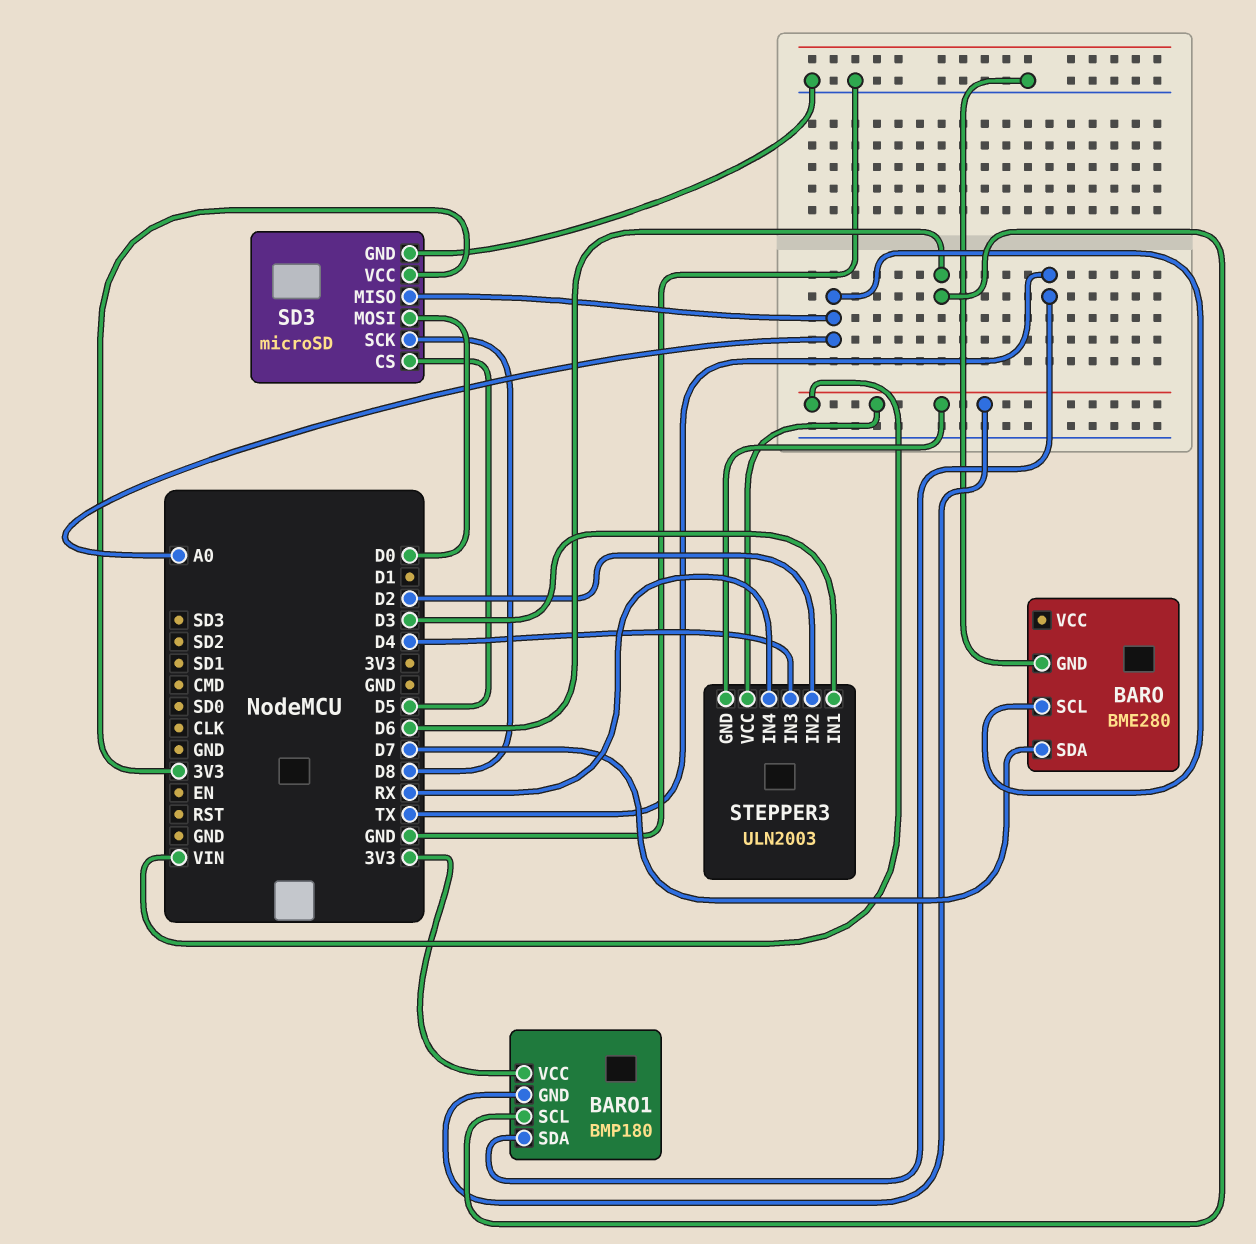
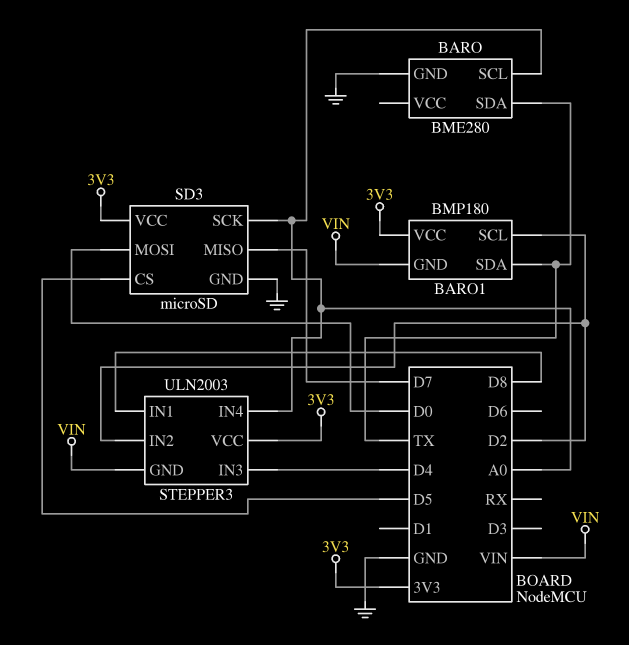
BARO pin SDA: D7 -> TX
BARO1 pin SCL: D6 -> D2
SD3 pin MISO: A0 -> D7
SD3 pin SCK: D8 -> A0
STEPPER3 pin IN1: D3 -> D8
STEPPER3 pin IN4: RX -> A0
STEPPER3 pin VCC: VIN -> 3V3

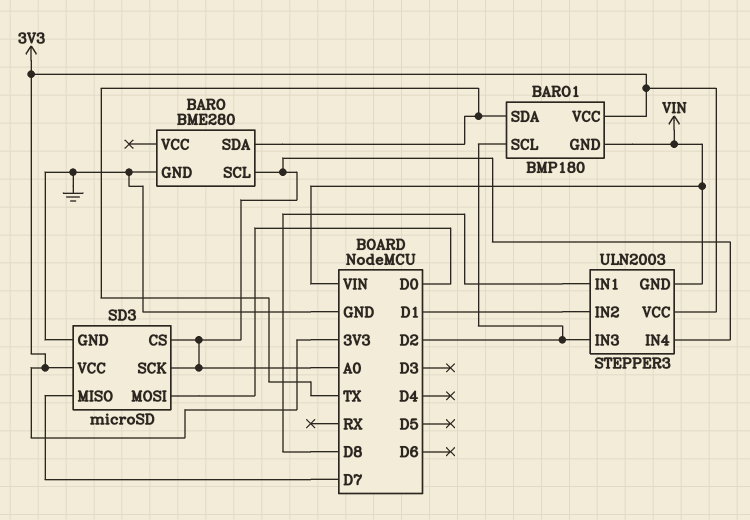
SD3 pin CS: D5 -> A0
STEPPER3 pin IN2: D2 -> D1
STEPPER3 pin IN3: D4 -> D2

